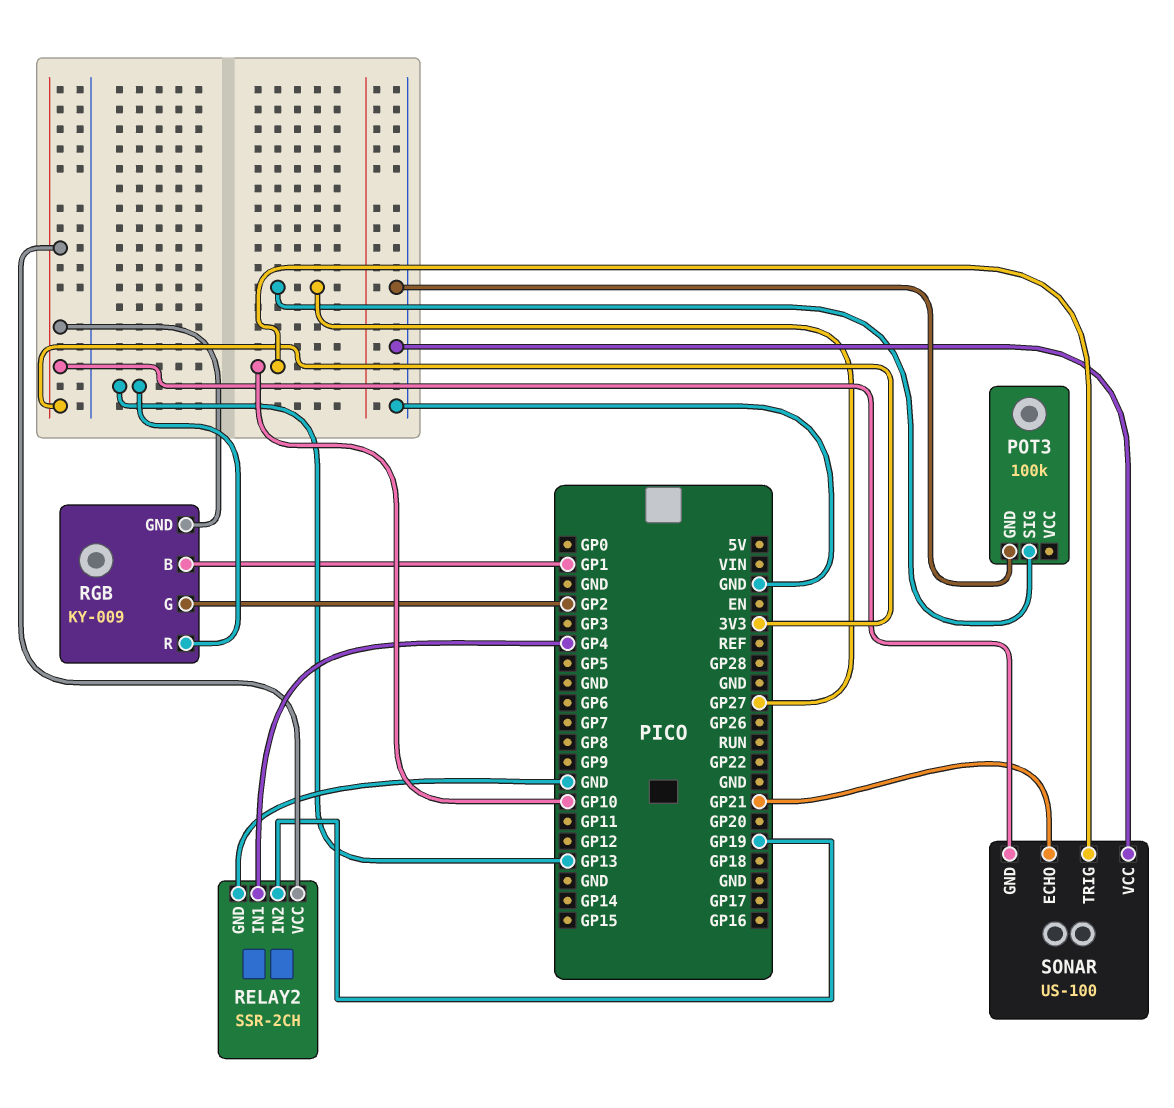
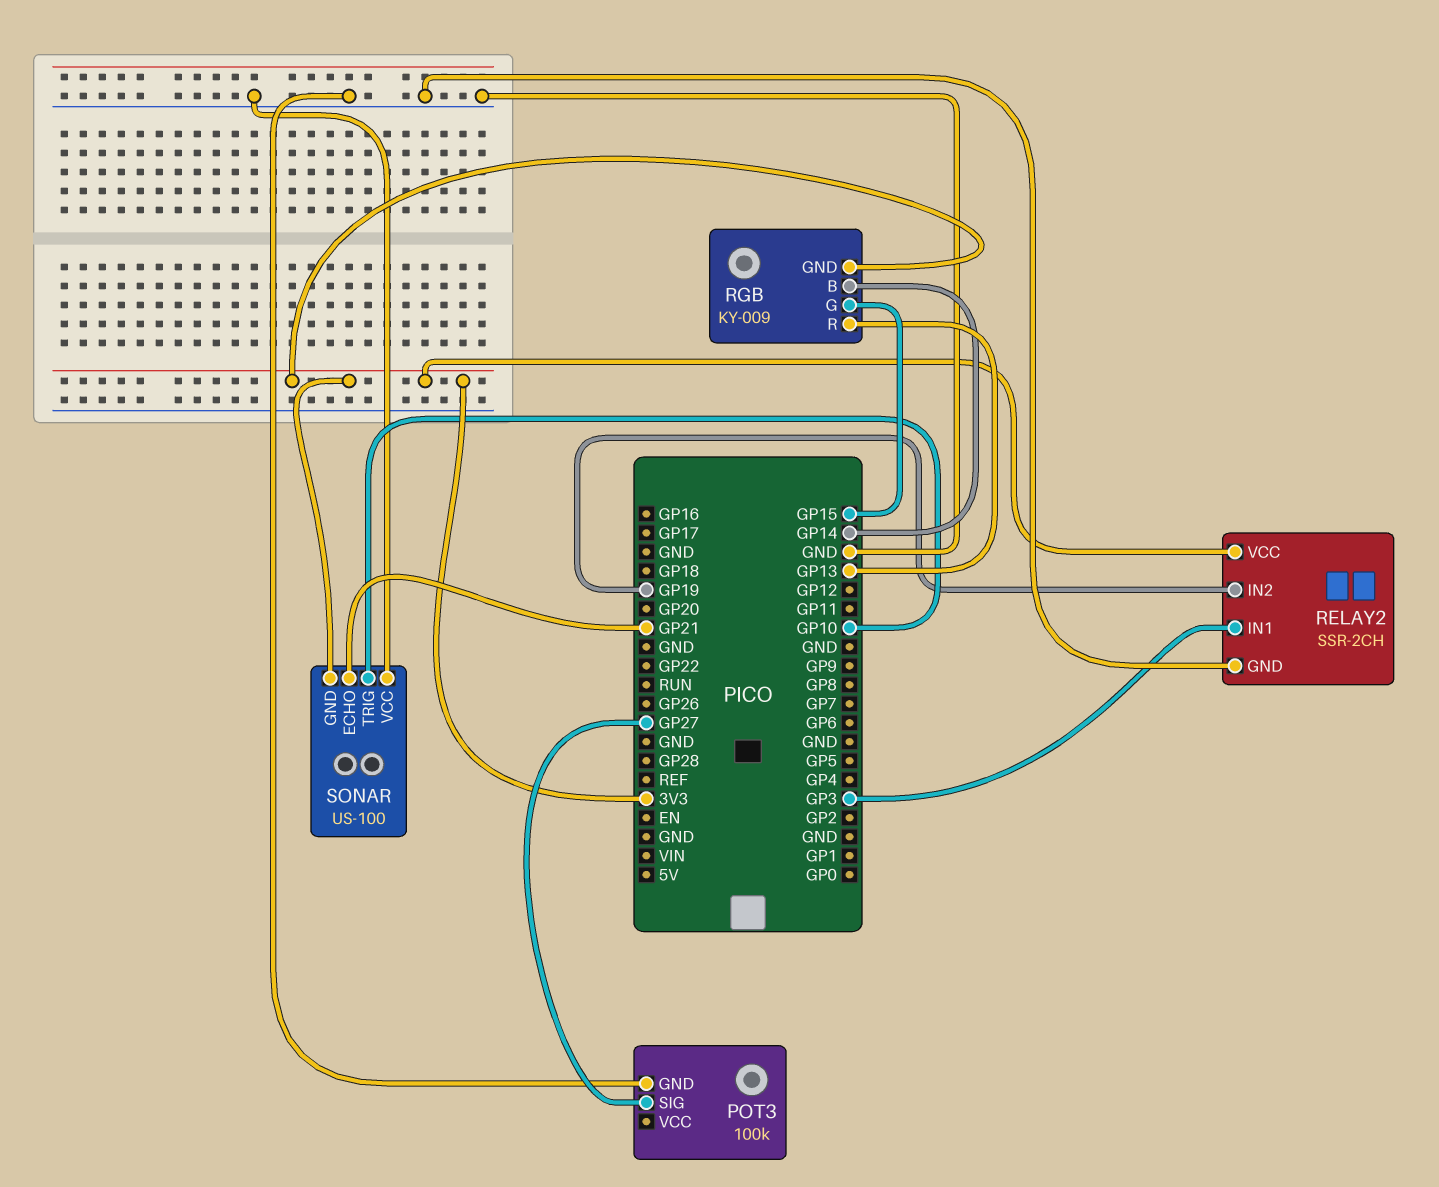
RELAY2 pin IN1: GP4 -> GP3
RGB pin B: GP1 -> GP14
RGB pin G: GP2 -> GP15

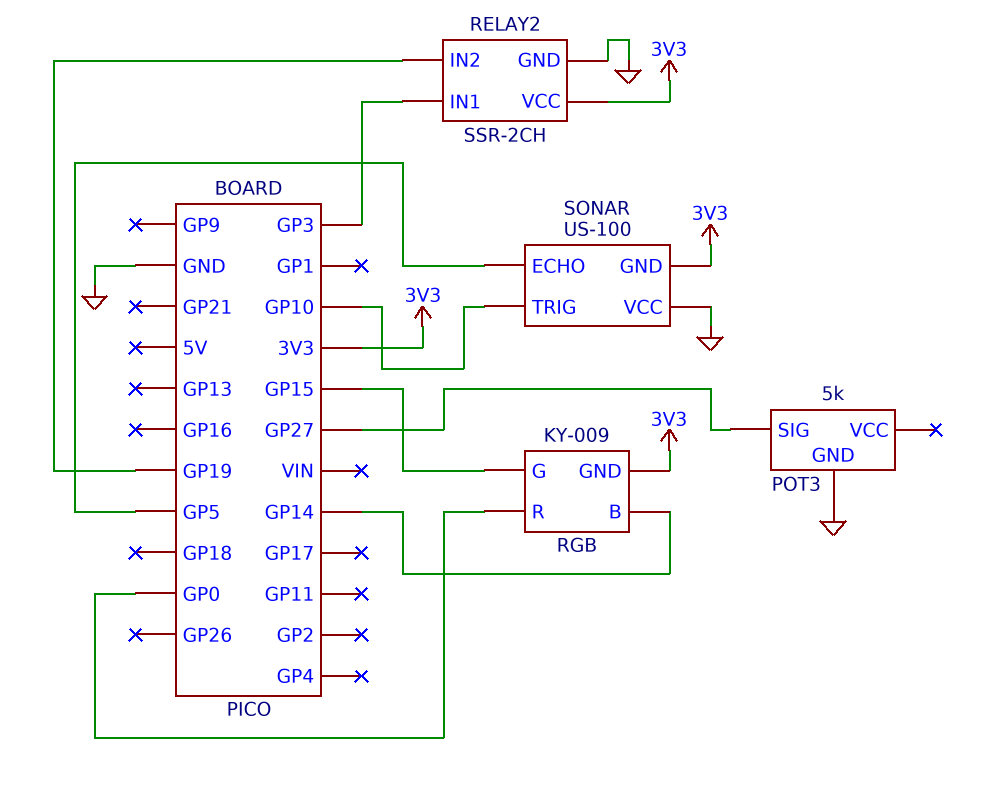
POT3: 100k -> 5k
RGB pin R: GP13 -> GP0
SONAR pin ECHO: GP21 -> GP5

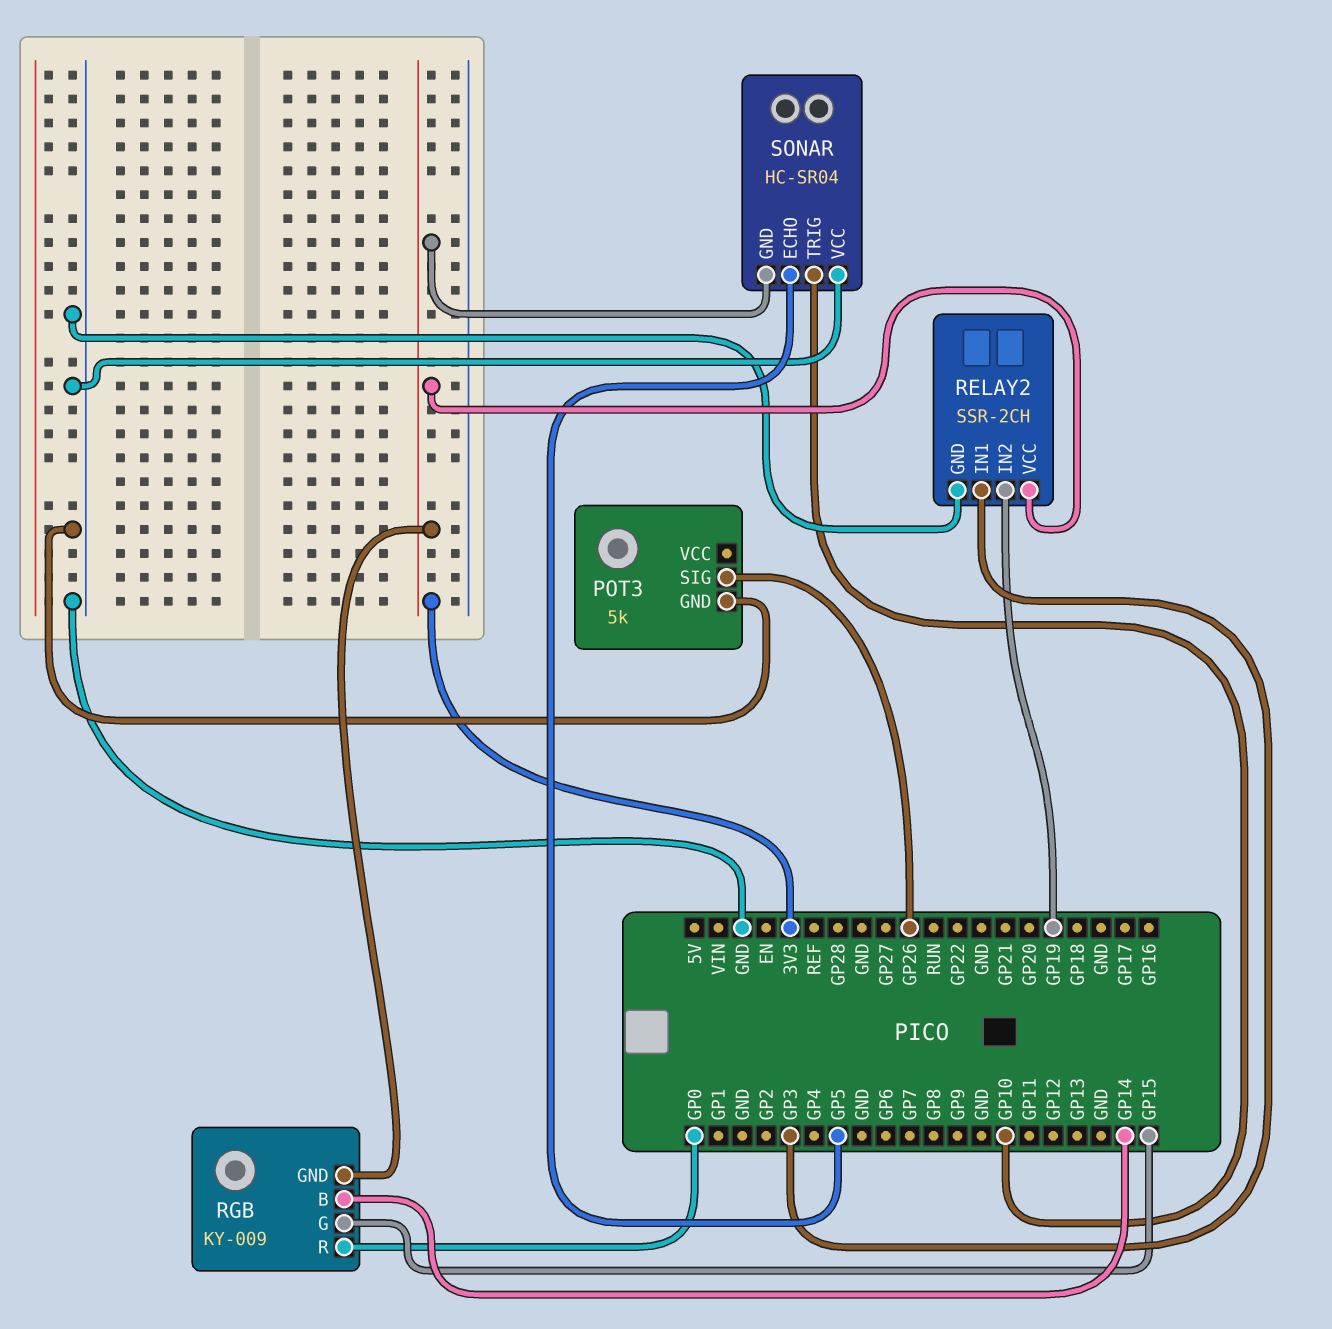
POT3 pin SIG: GP27 -> GP26
SONAR: US-100 -> HC-SR04

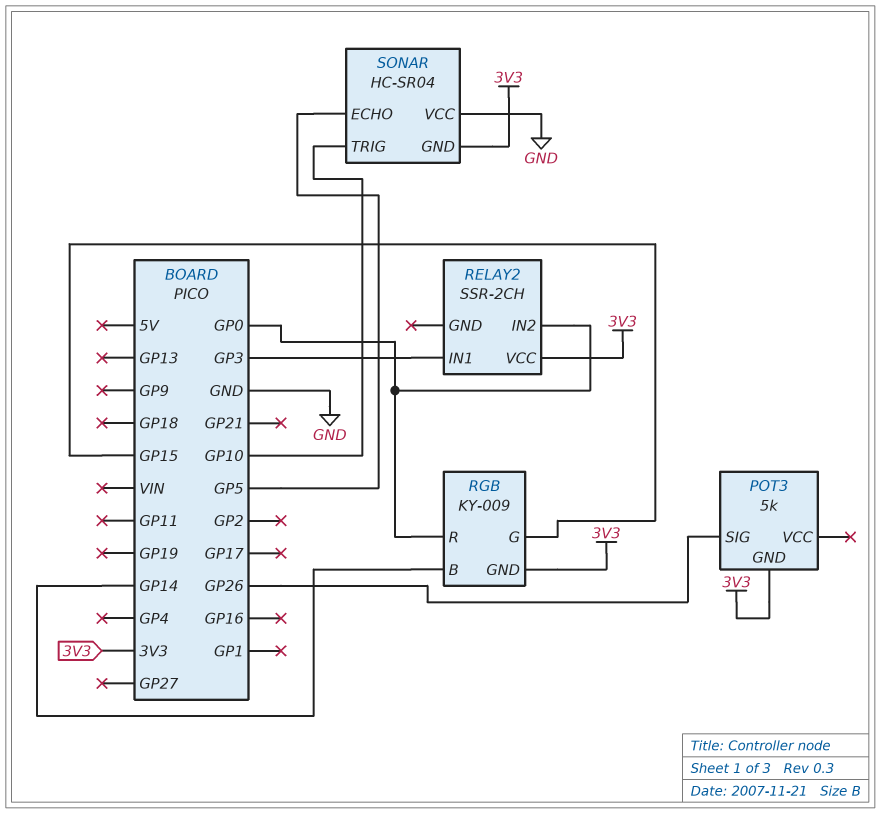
POT3 pin GND: GND -> 3V3
RELAY2 pin GND: GND -> none
RELAY2 pin IN2: GP19 -> GP0

